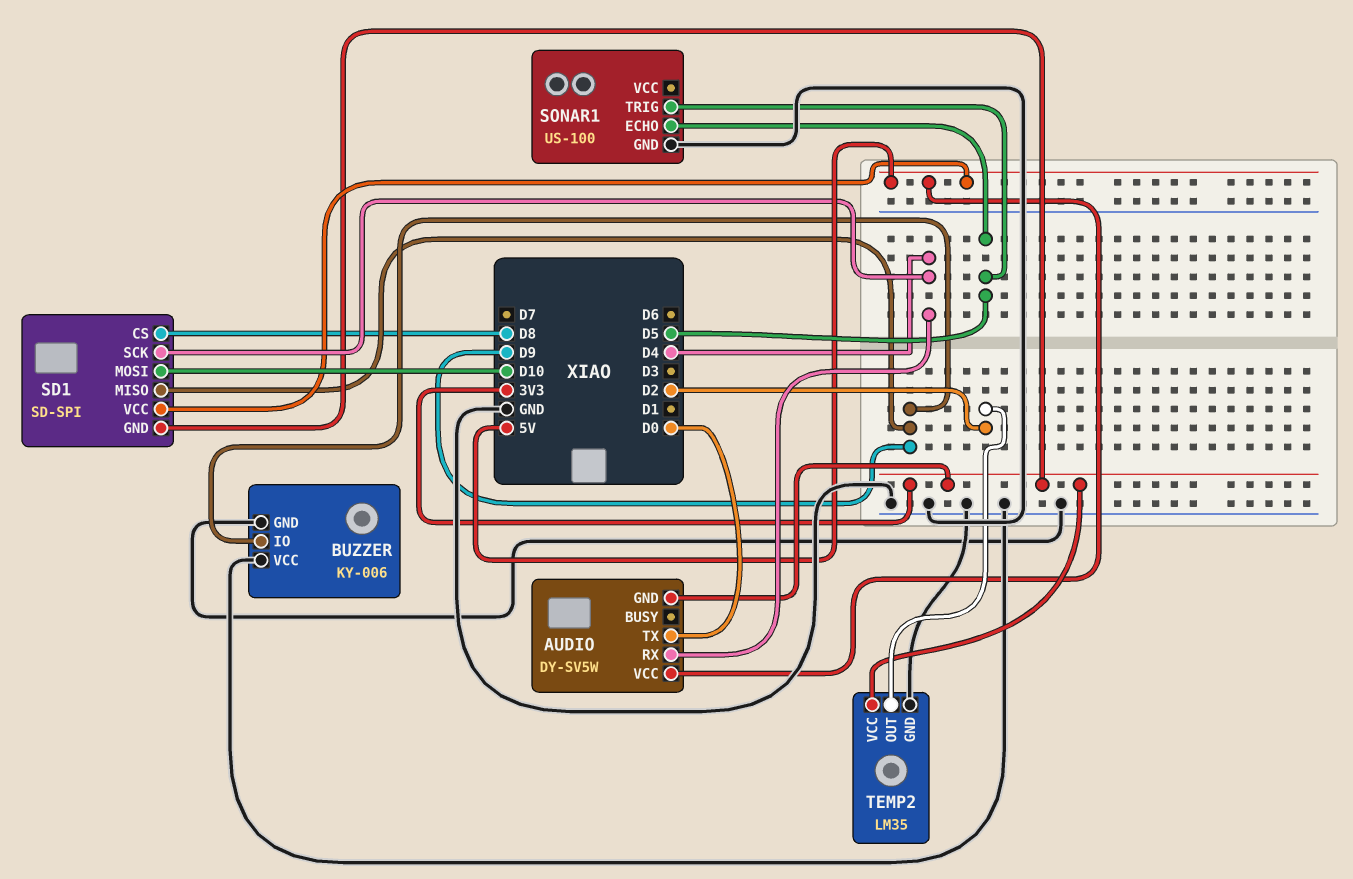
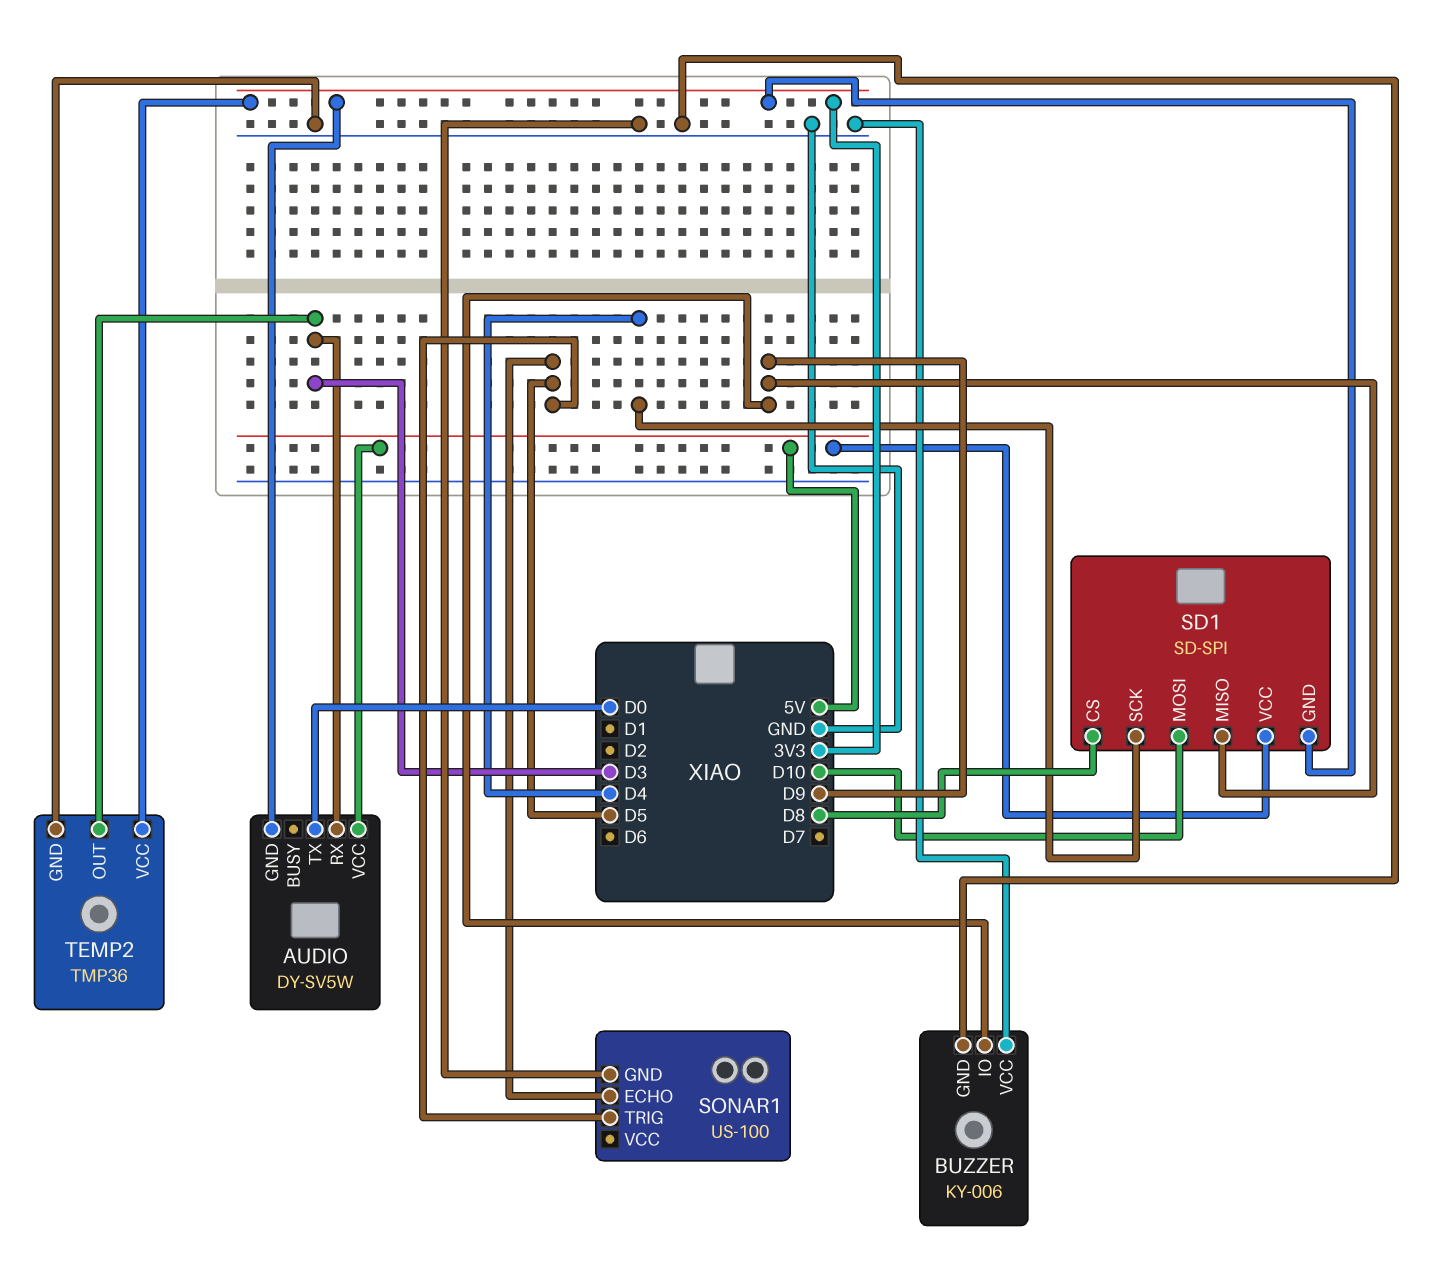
AUDIO pin RX: D4 -> D3
TEMP2: LM35 -> TMP36
TEMP2 pin OUT: D2 -> D3

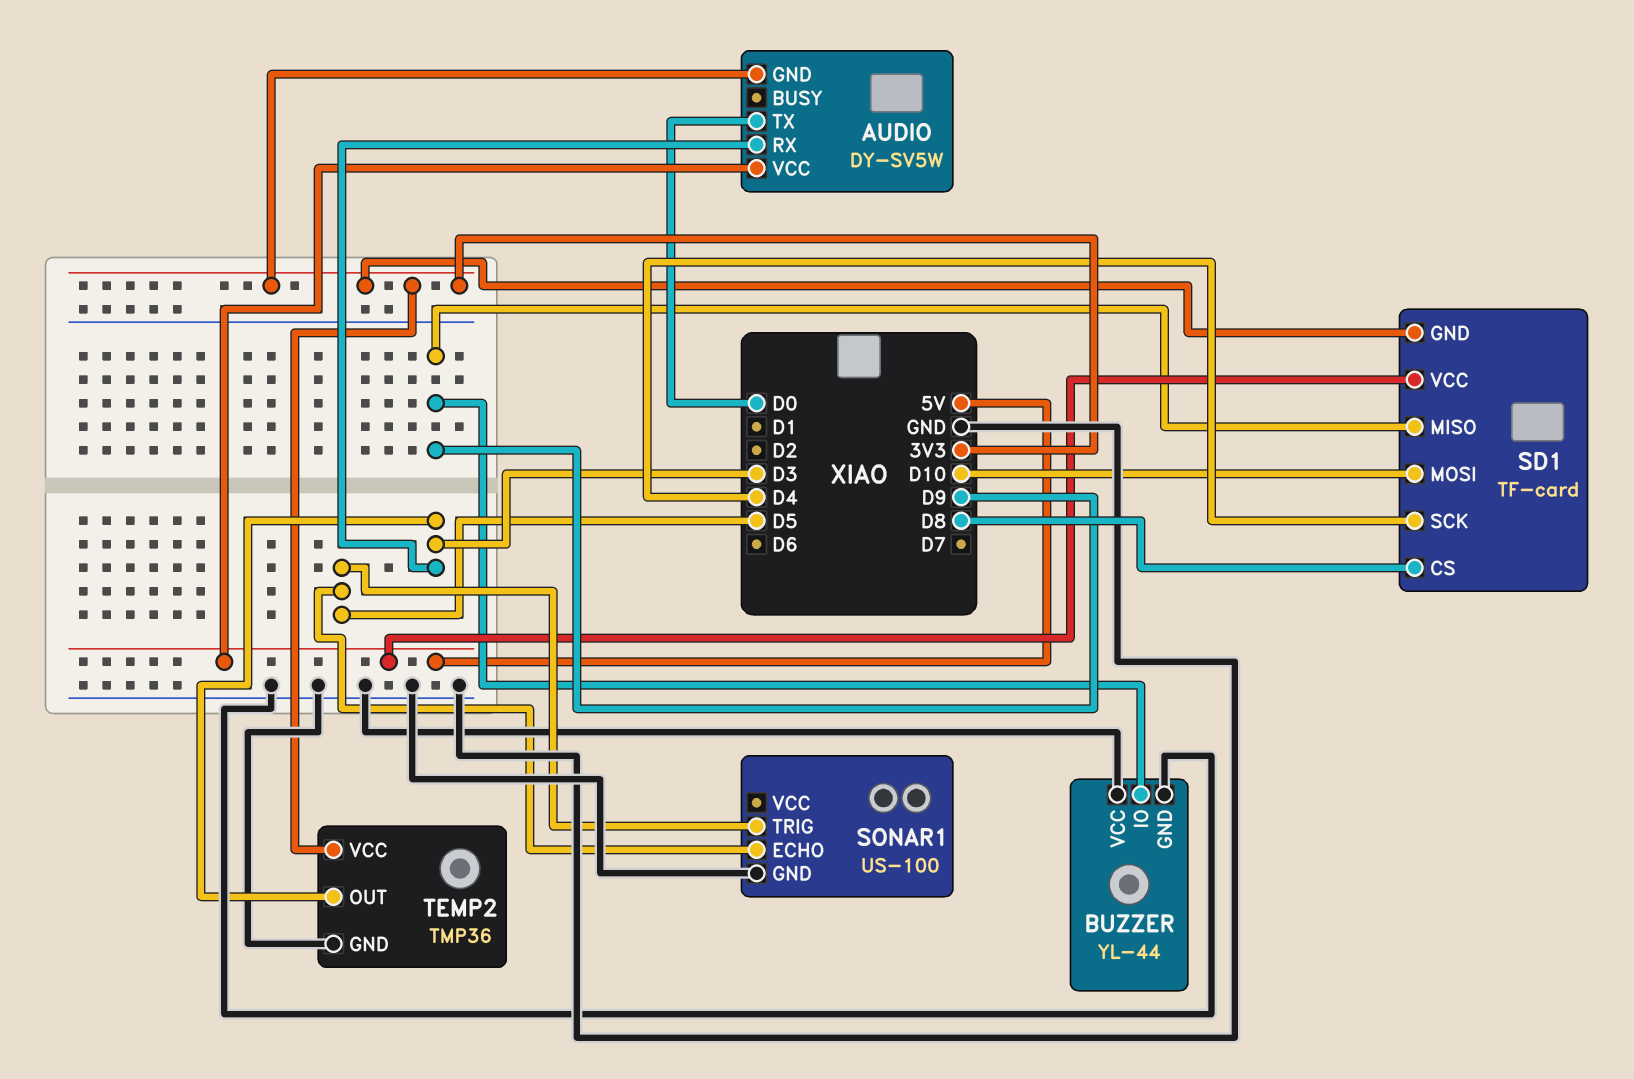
BUZZER: KY-006 -> YL-44
SD1: SD-SPI -> TF-card

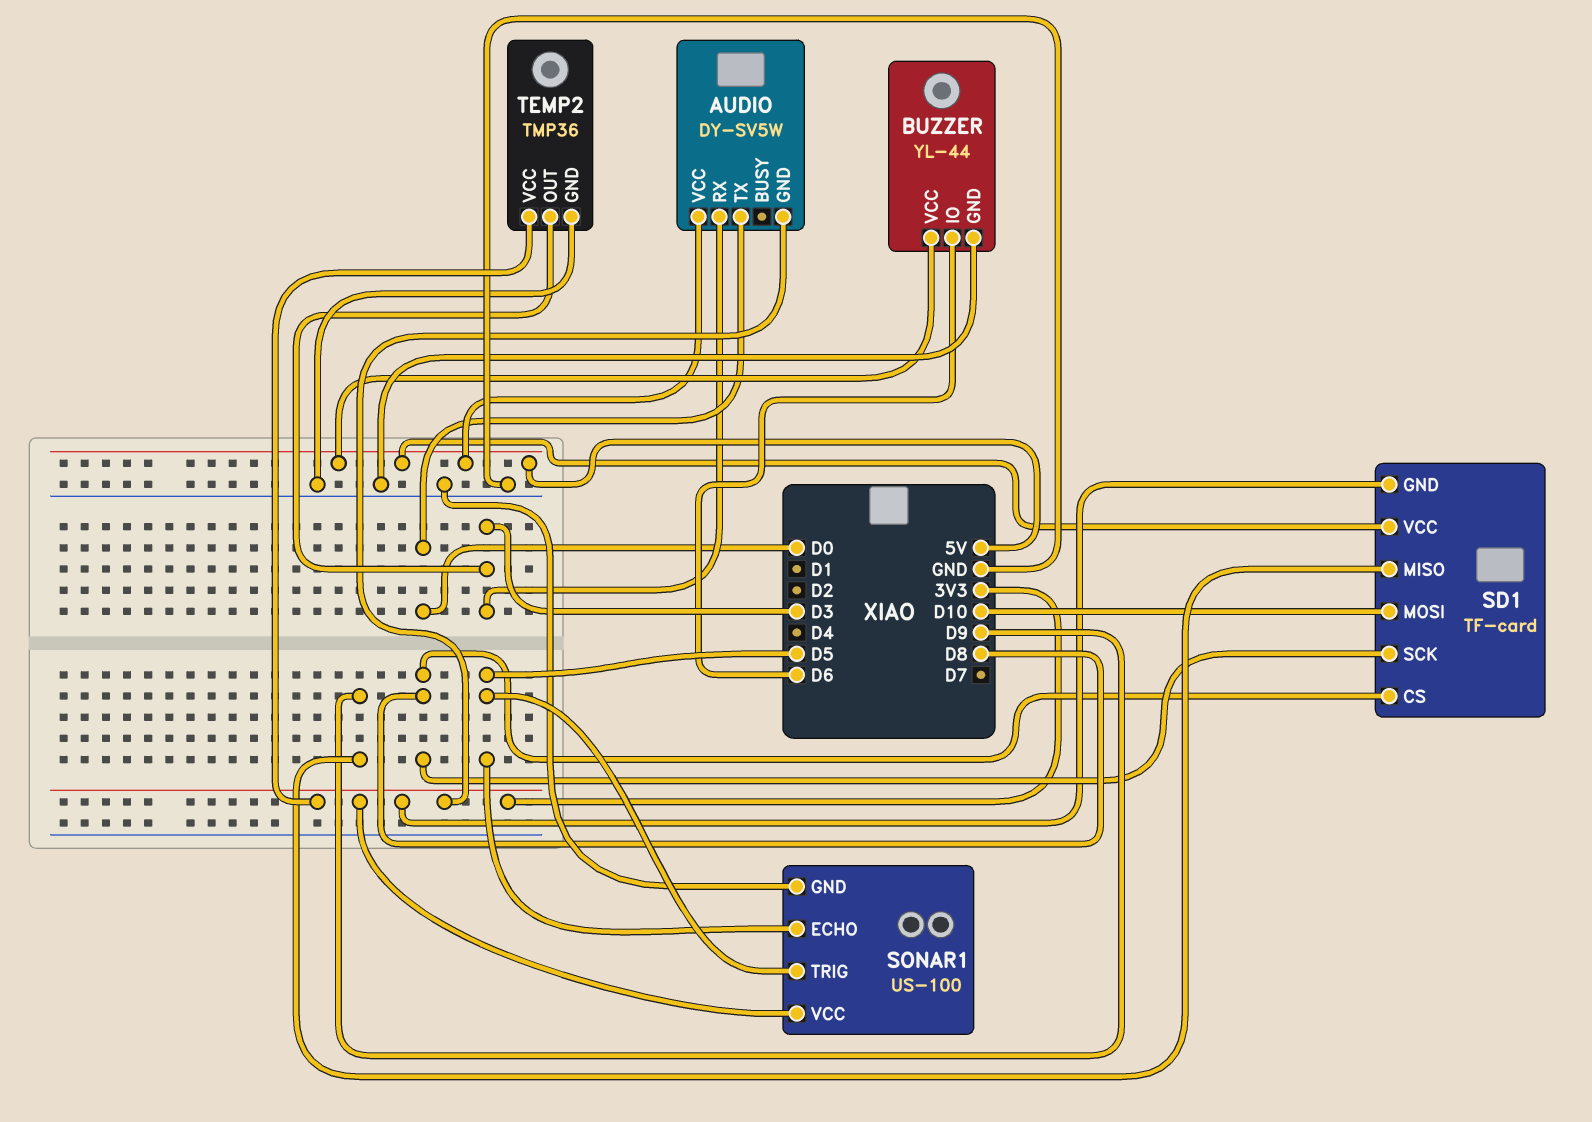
BUZZER pin IO: D9 -> D6
BUZZER pin VCC: GND -> 5V
SD1 pin SCK: D4 -> D8
SONAR1 pin VCC: none -> 3V3

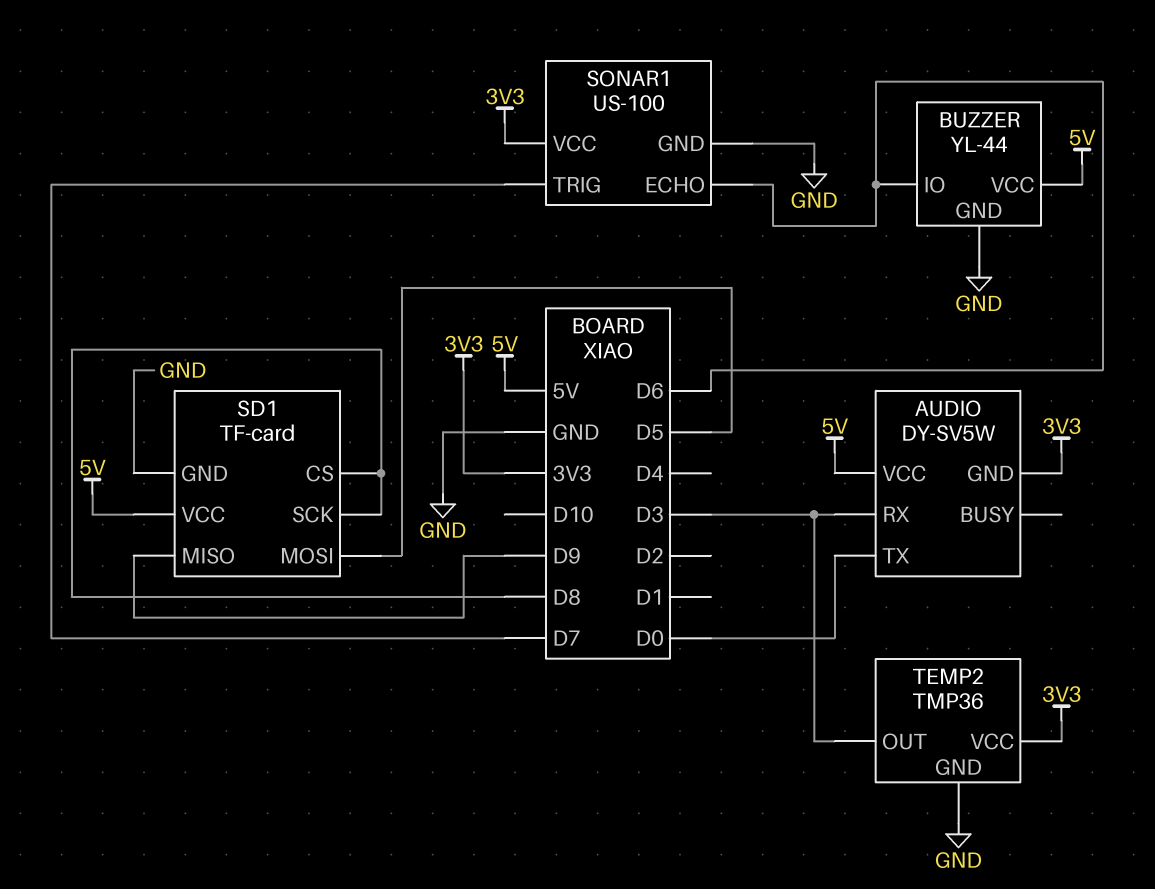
SD1 pin GND: 3V3 -> GND
SD1 pin MOSI: D10 -> D5
SONAR1 pin ECHO: D5 -> D6
SONAR1 pin TRIG: D5 -> D7

